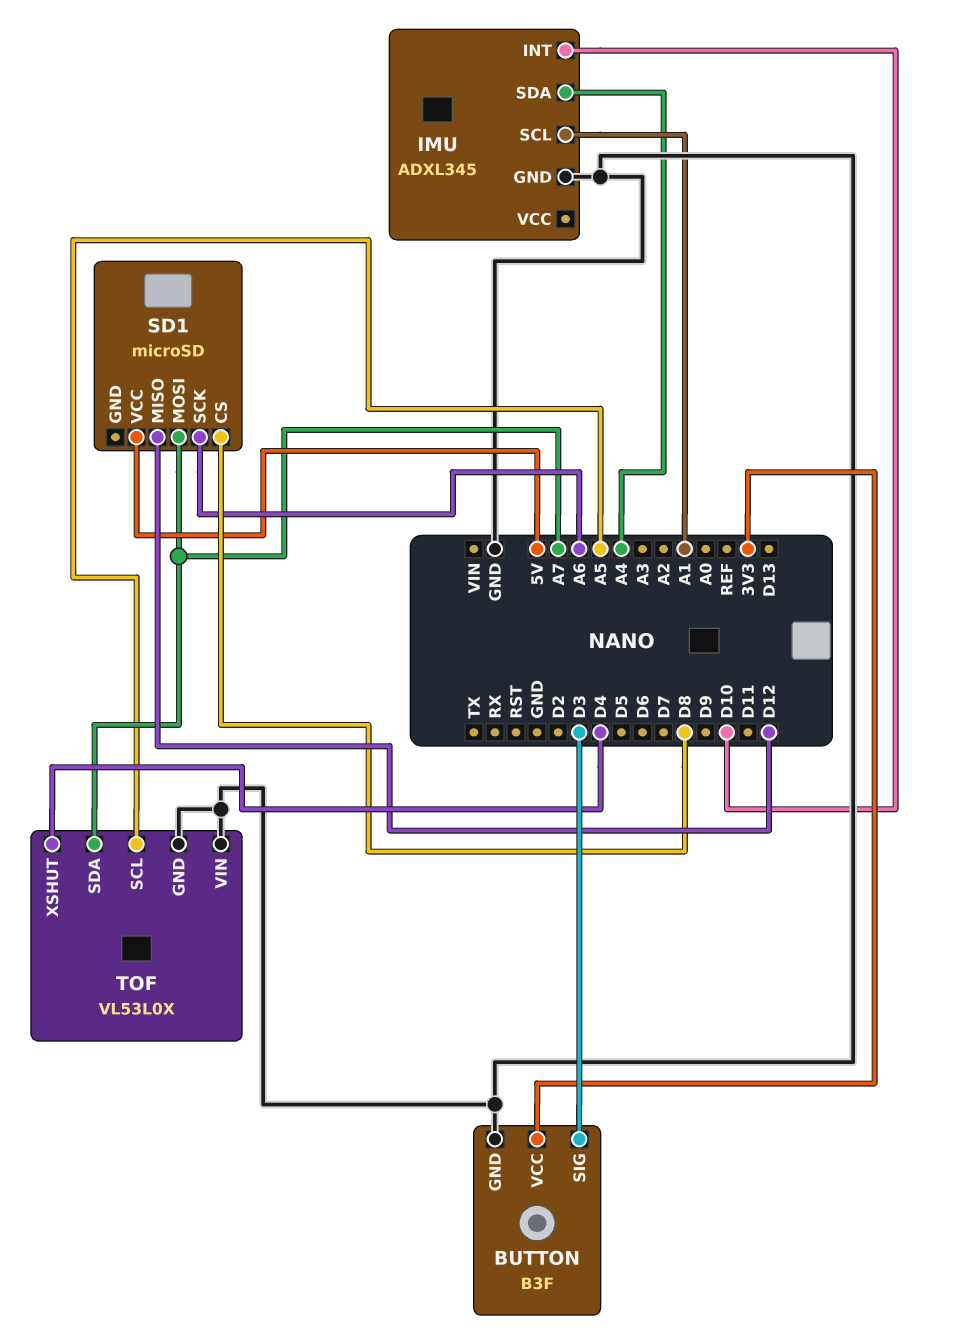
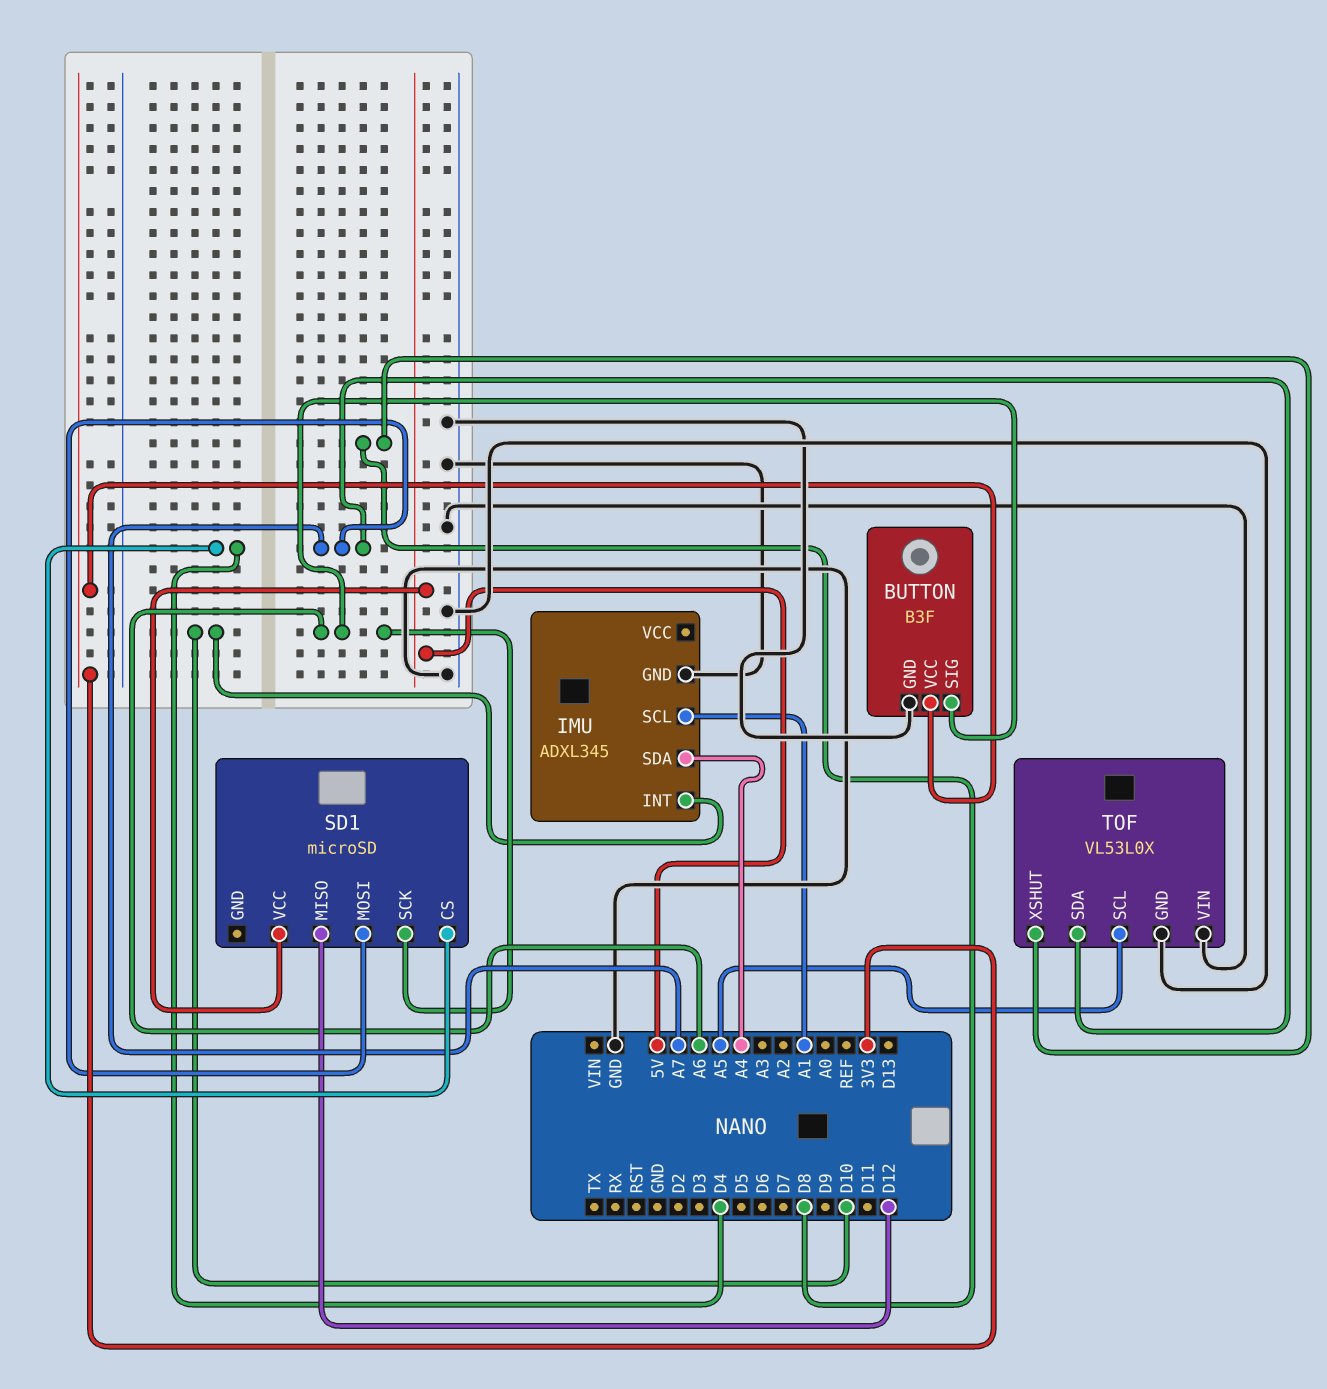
BUTTON pin SIG: D3 -> A6
SD1 pin CS: D8 -> D4
TOF pin XSHUT: D4 -> D8

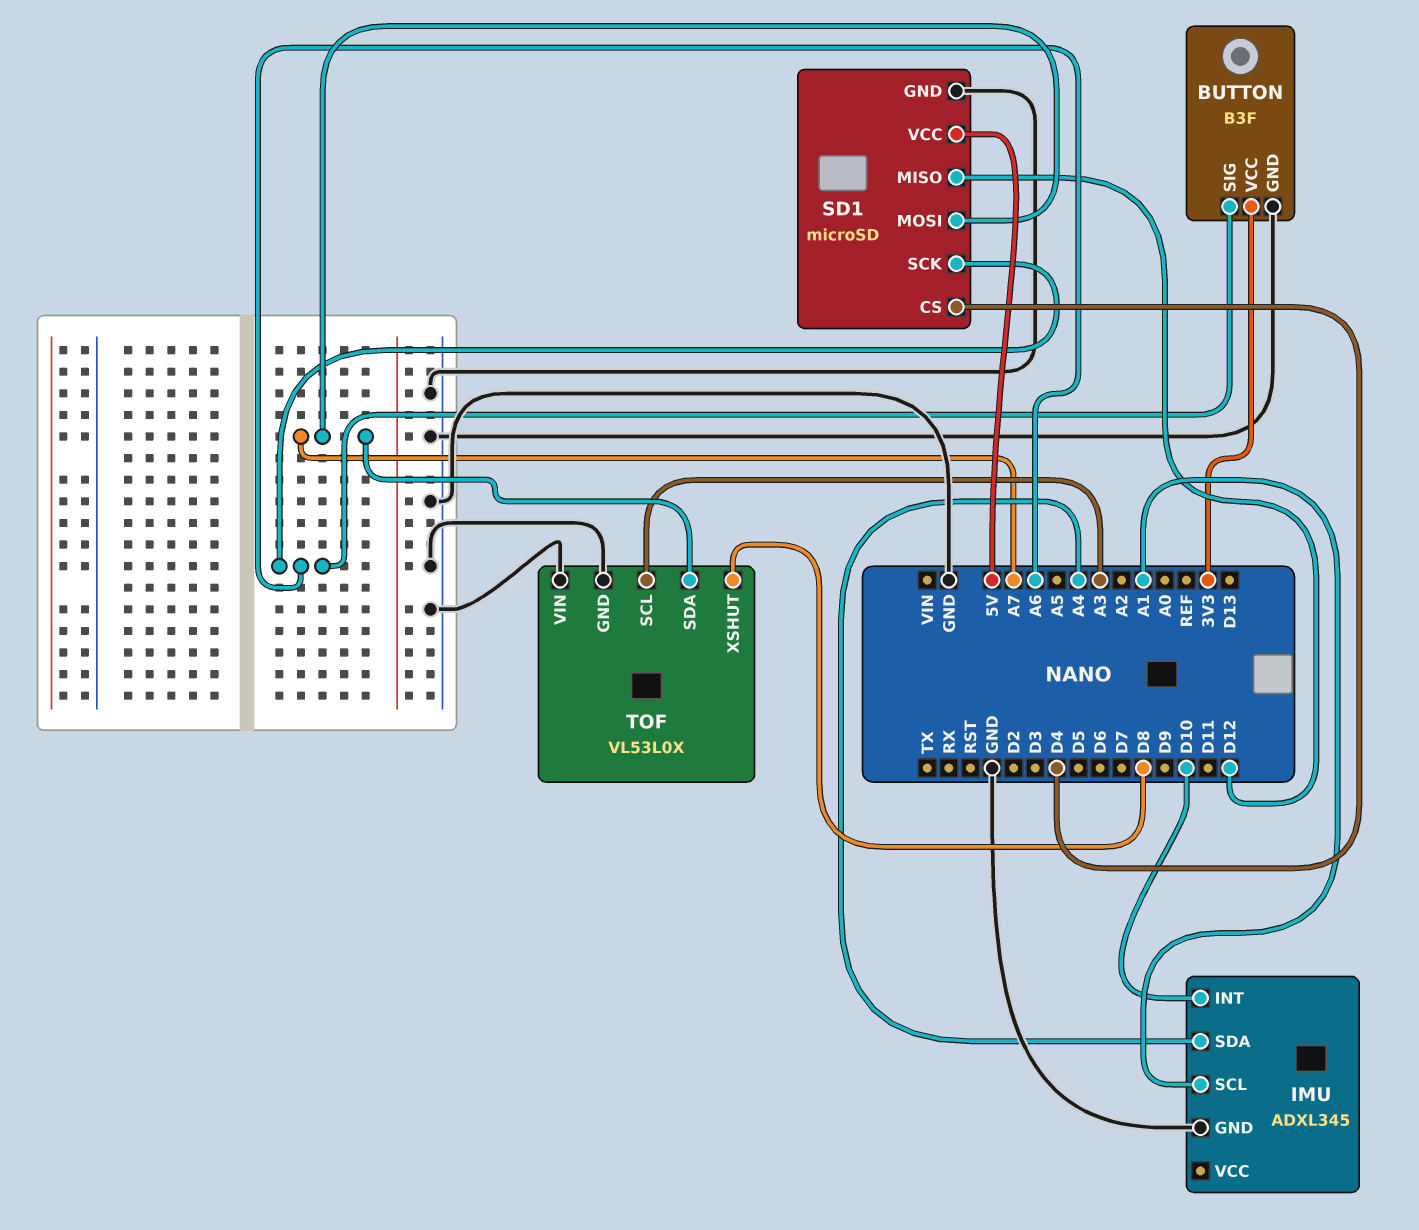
SD1 pin GND: none -> GND
TOF pin SCL: A5 -> A3

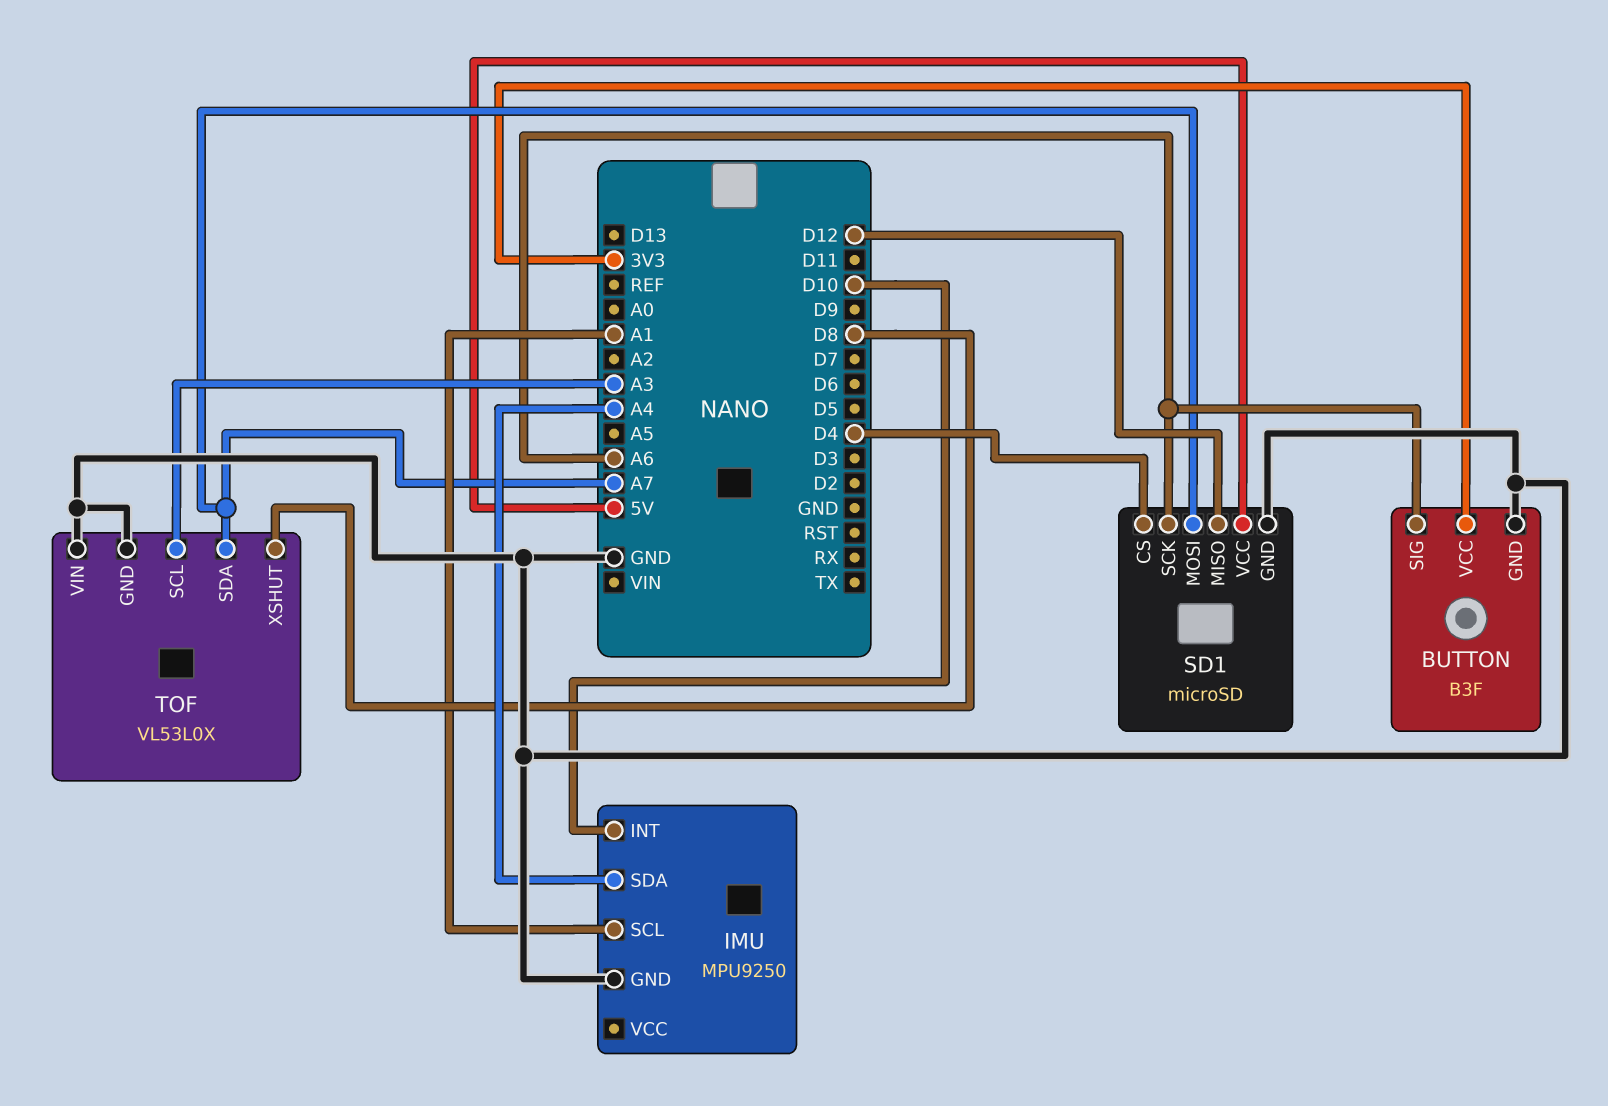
IMU: ADXL345 -> MPU9250

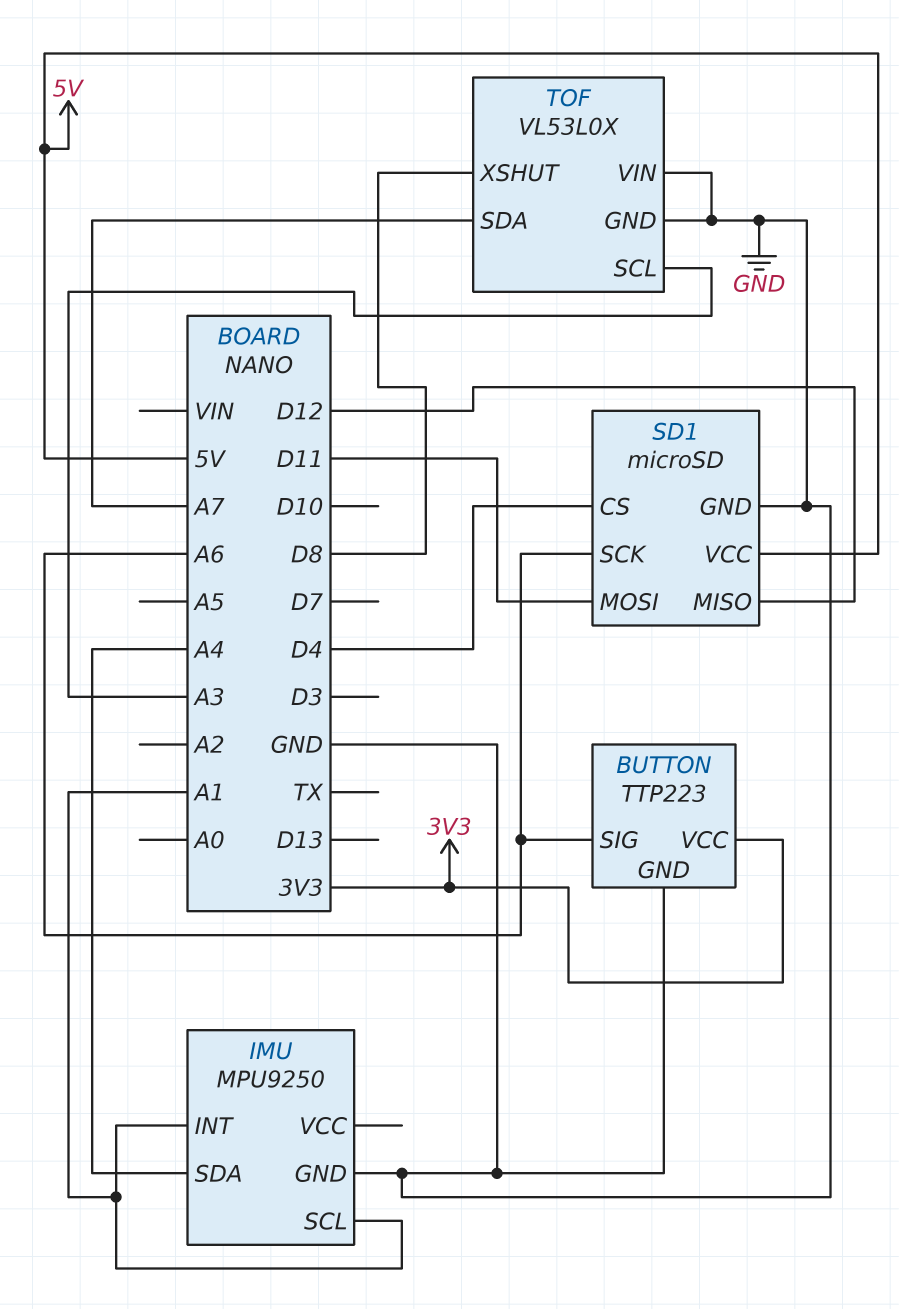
BUTTON: B3F -> TTP223
IMU pin INT: D10 -> A1
SD1 pin MOSI: A7 -> D11

